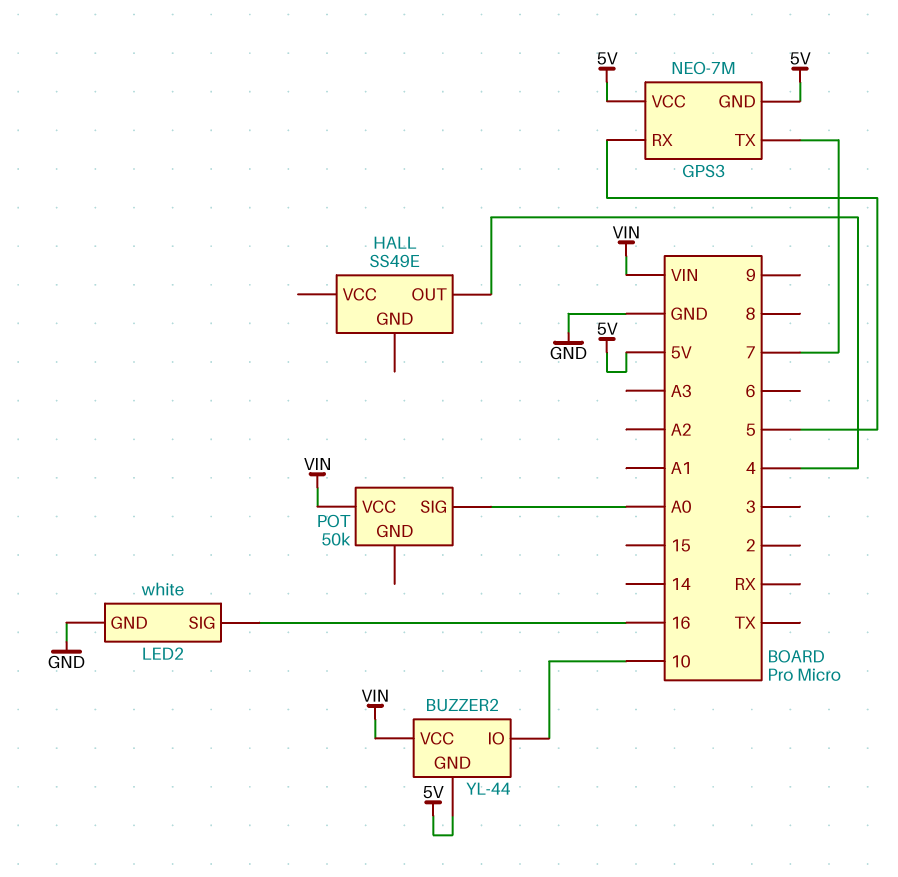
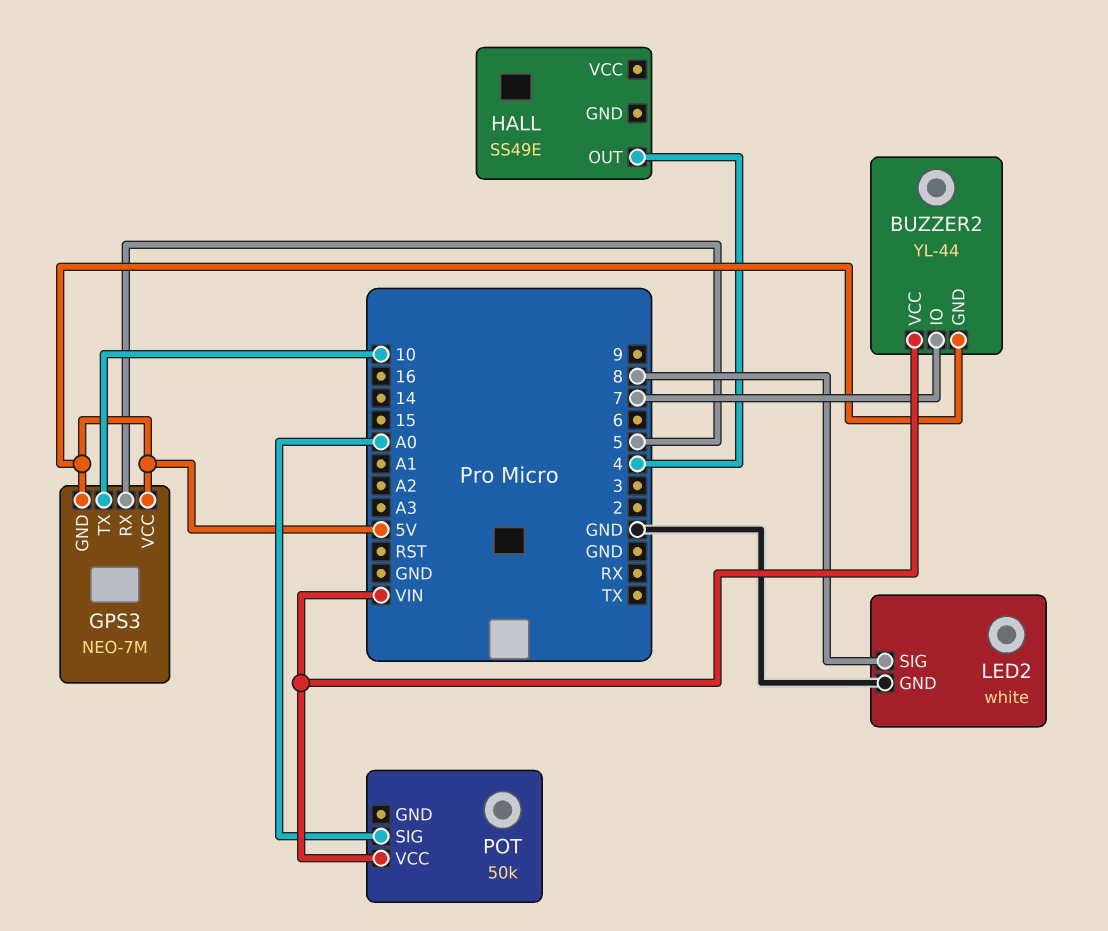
BUZZER2 pin IO: 10 -> 7
GPS3 pin TX: 7 -> 10
LED2 pin SIG: 16 -> 8

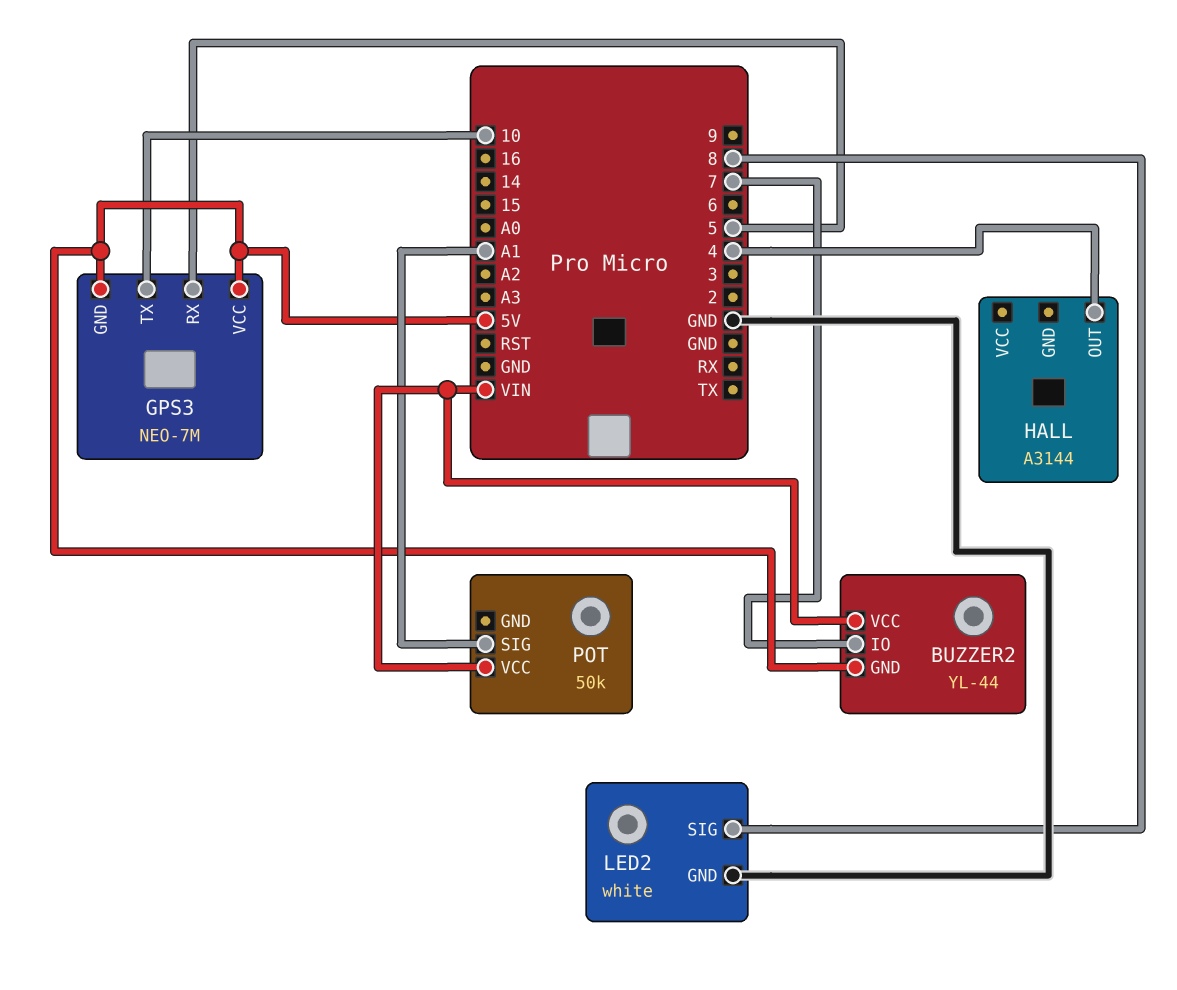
HALL: SS49E -> A3144
POT pin SIG: A0 -> A1

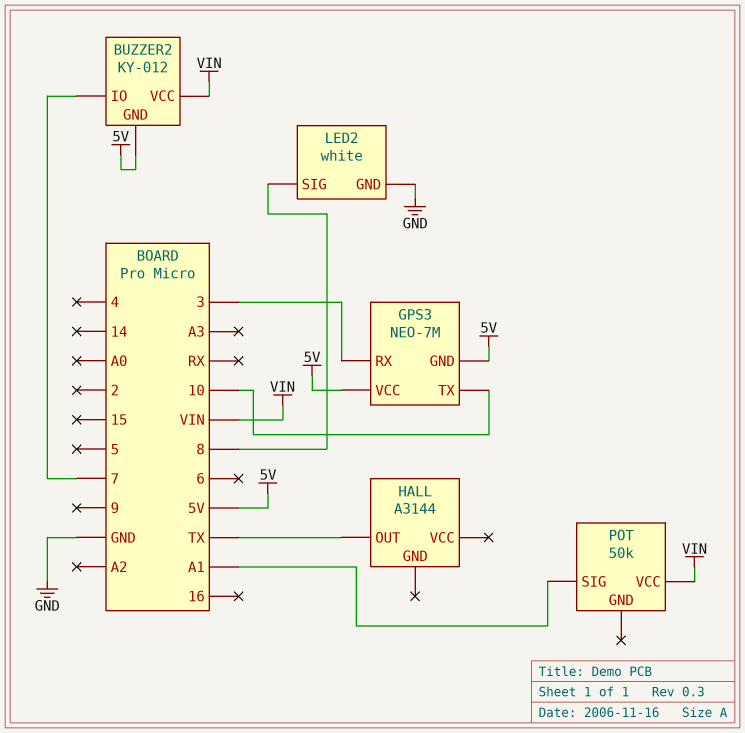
BUZZER2: YL-44 -> KY-012
GPS3 pin RX: 5 -> 3
HALL pin OUT: 4 -> TX

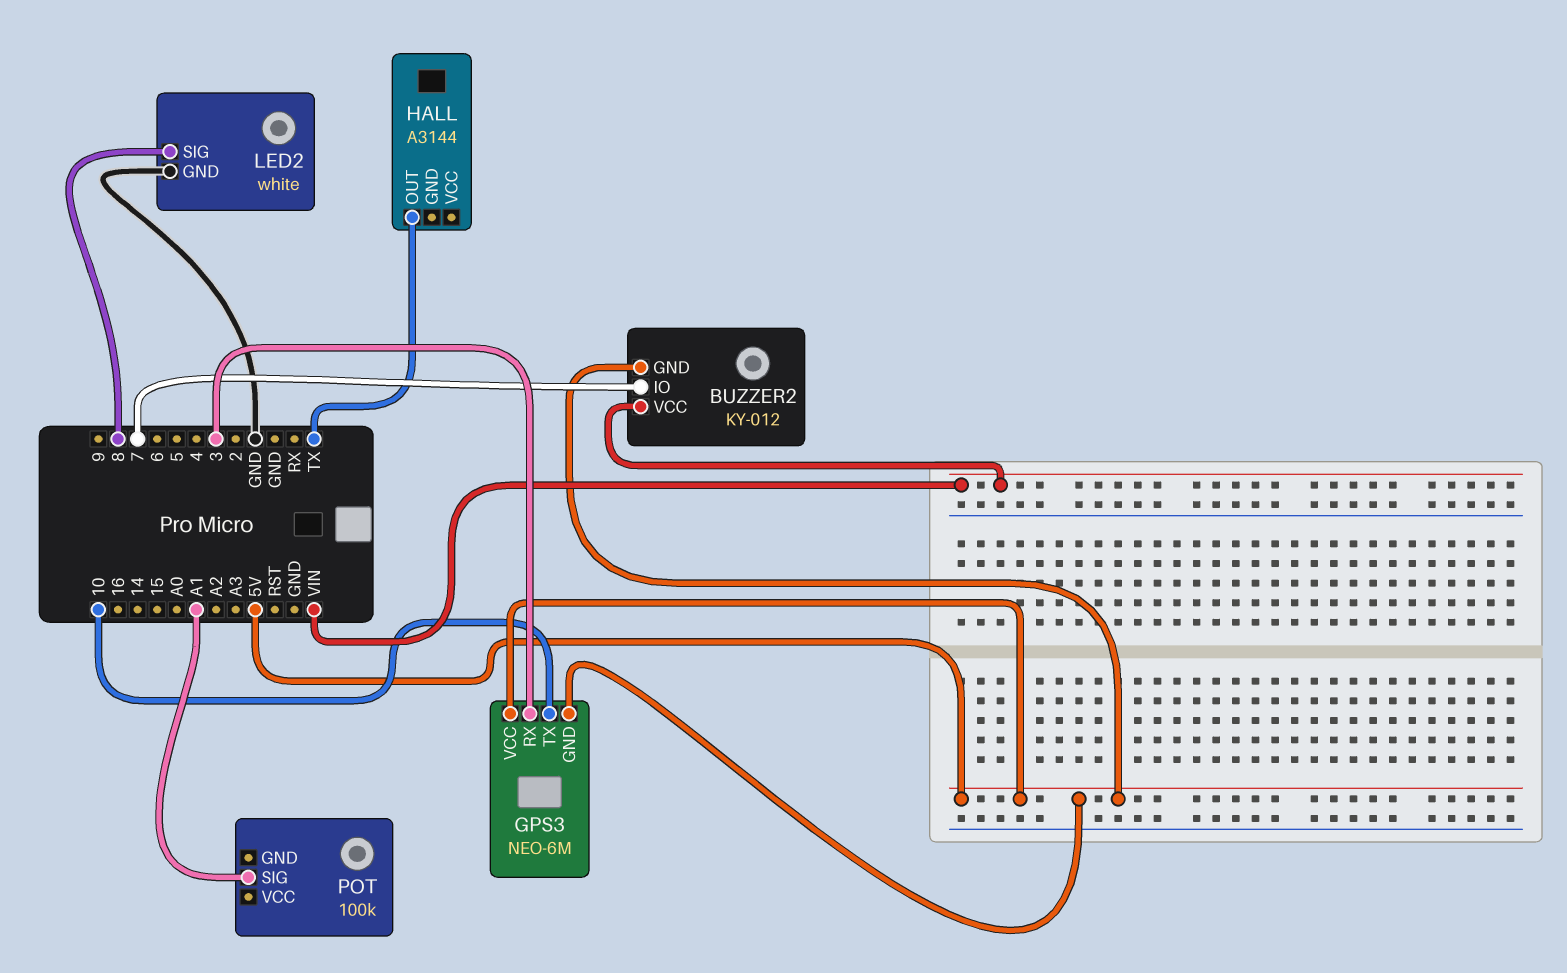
GPS3: NEO-7M -> NEO-6M
POT: 50k -> 100k
POT pin VCC: VIN -> none

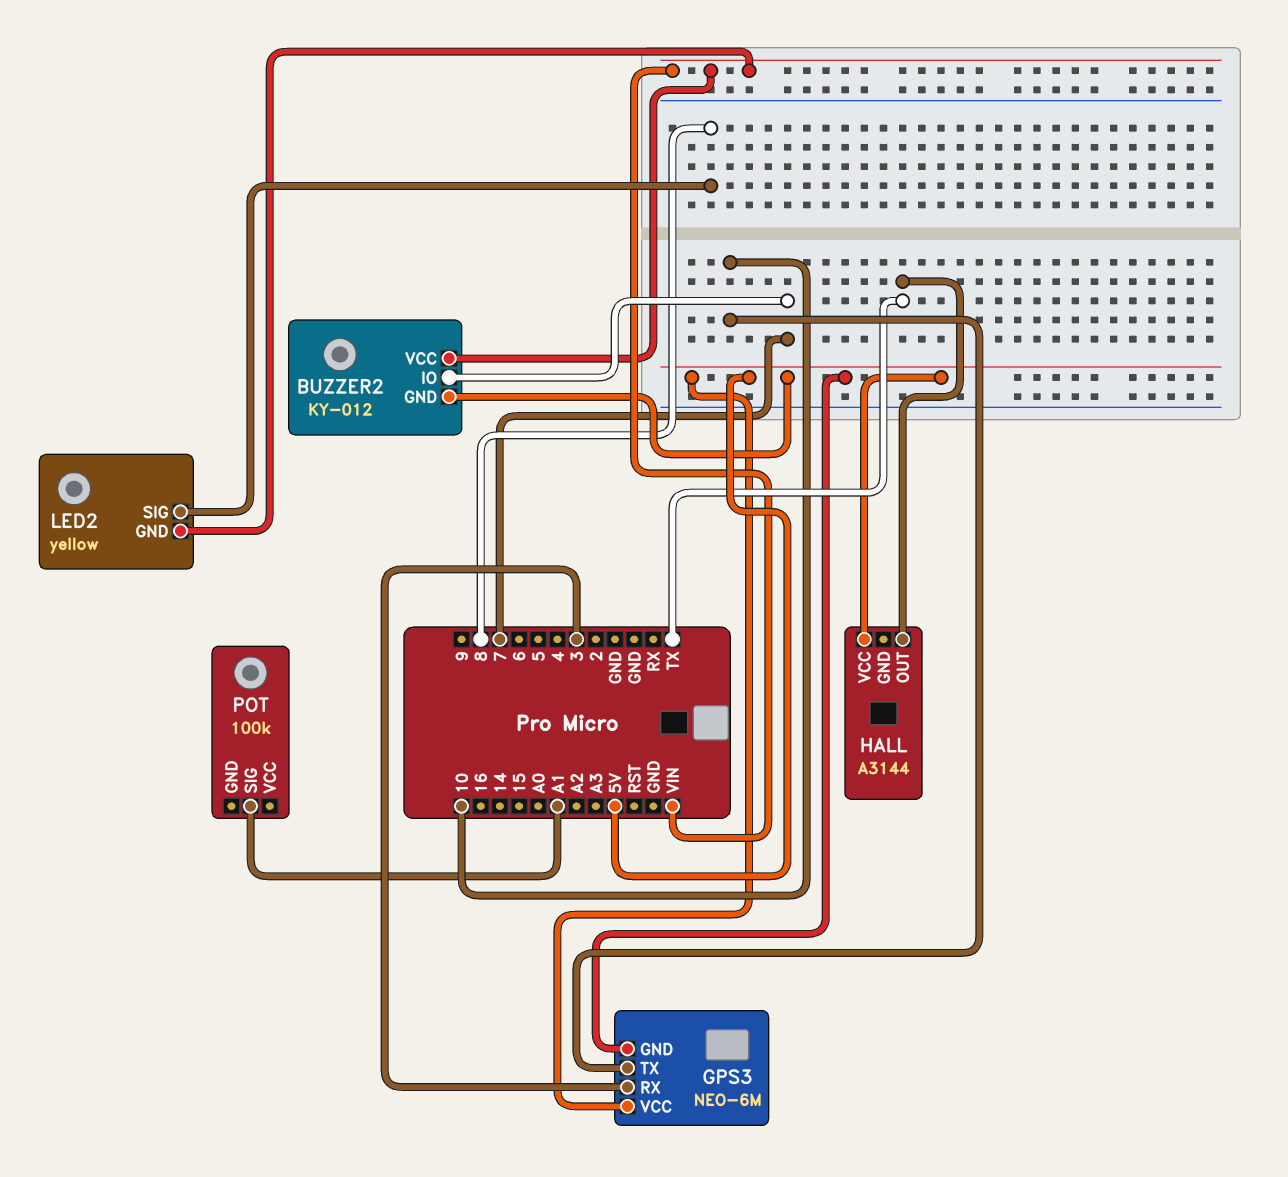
HALL pin VCC: none -> 5V
LED2: white -> yellow
LED2 pin GND: GND -> VIN

